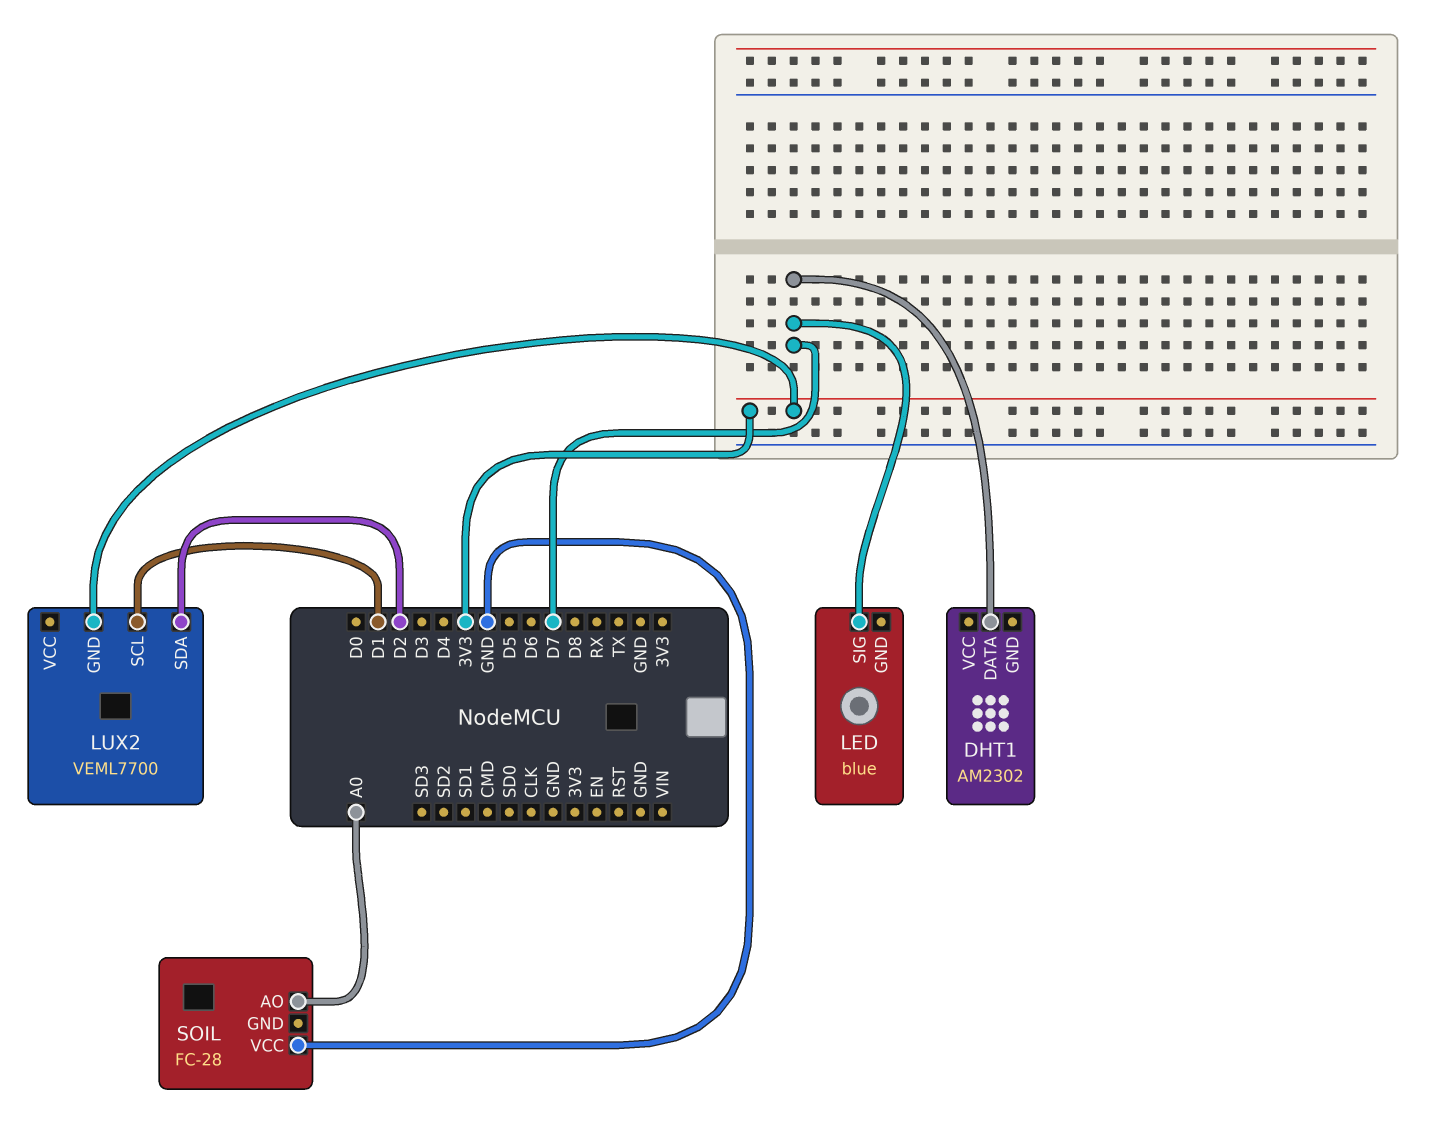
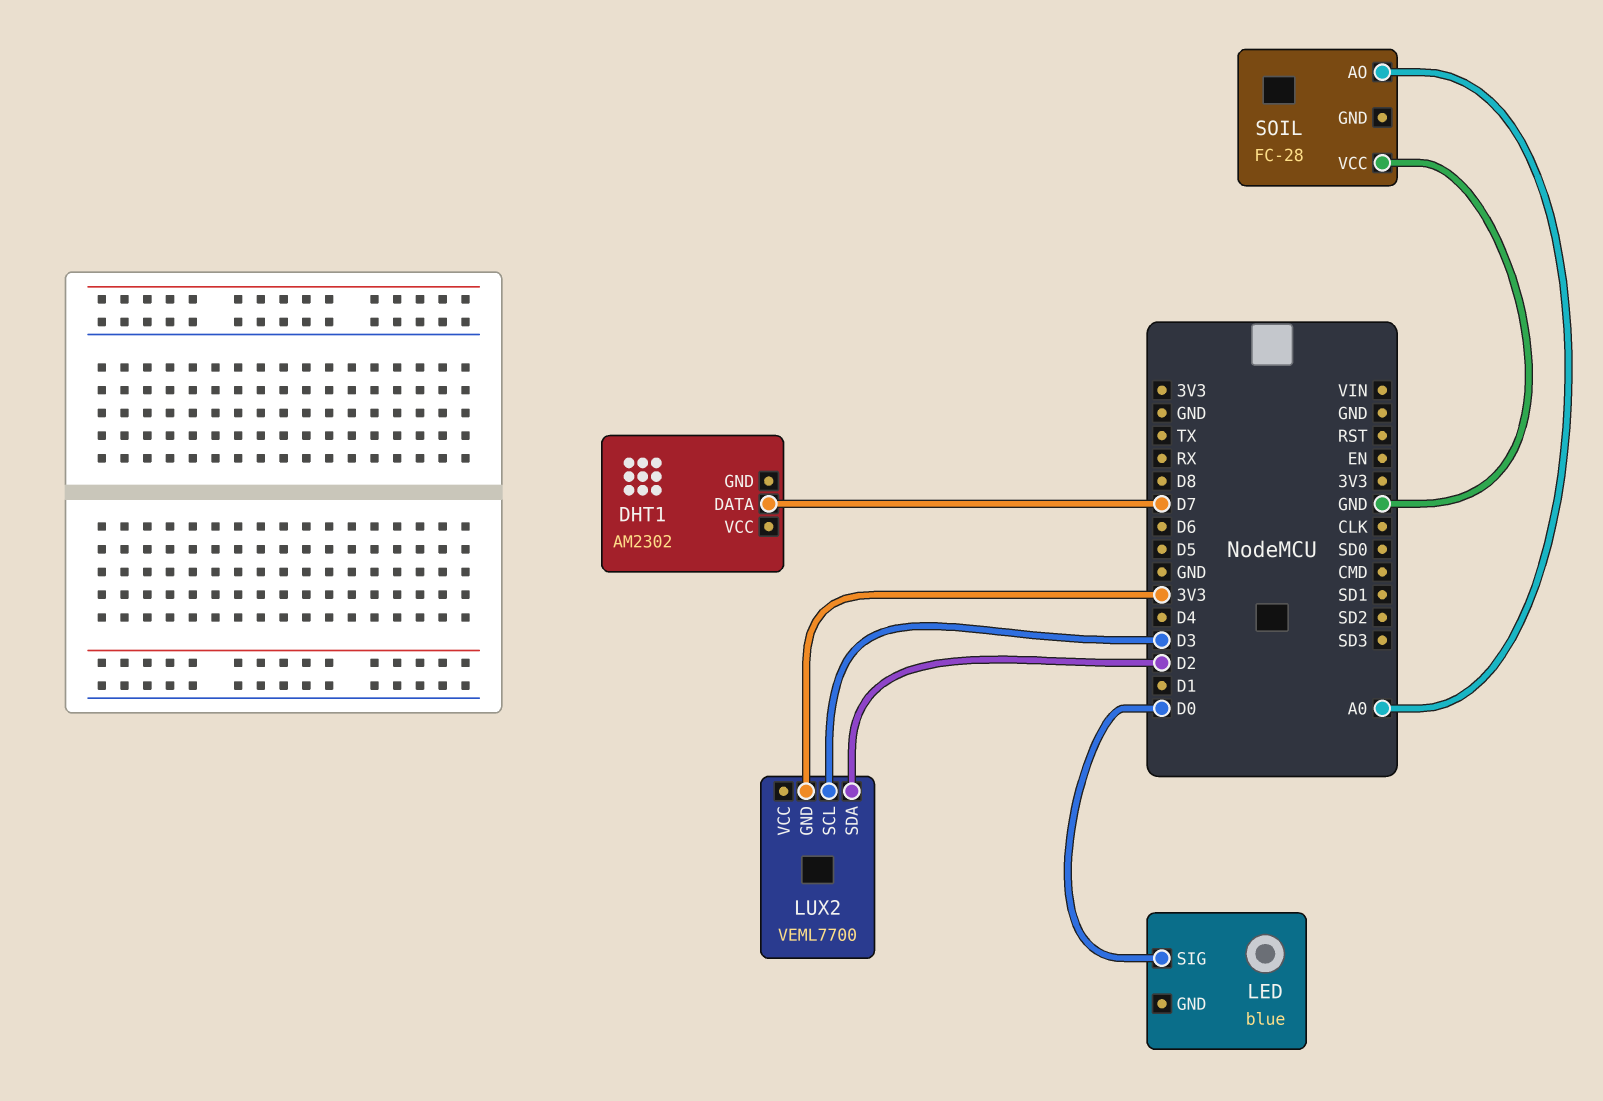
LED pin SIG: D7 -> D0
LUX2 pin SCL: D1 -> D3

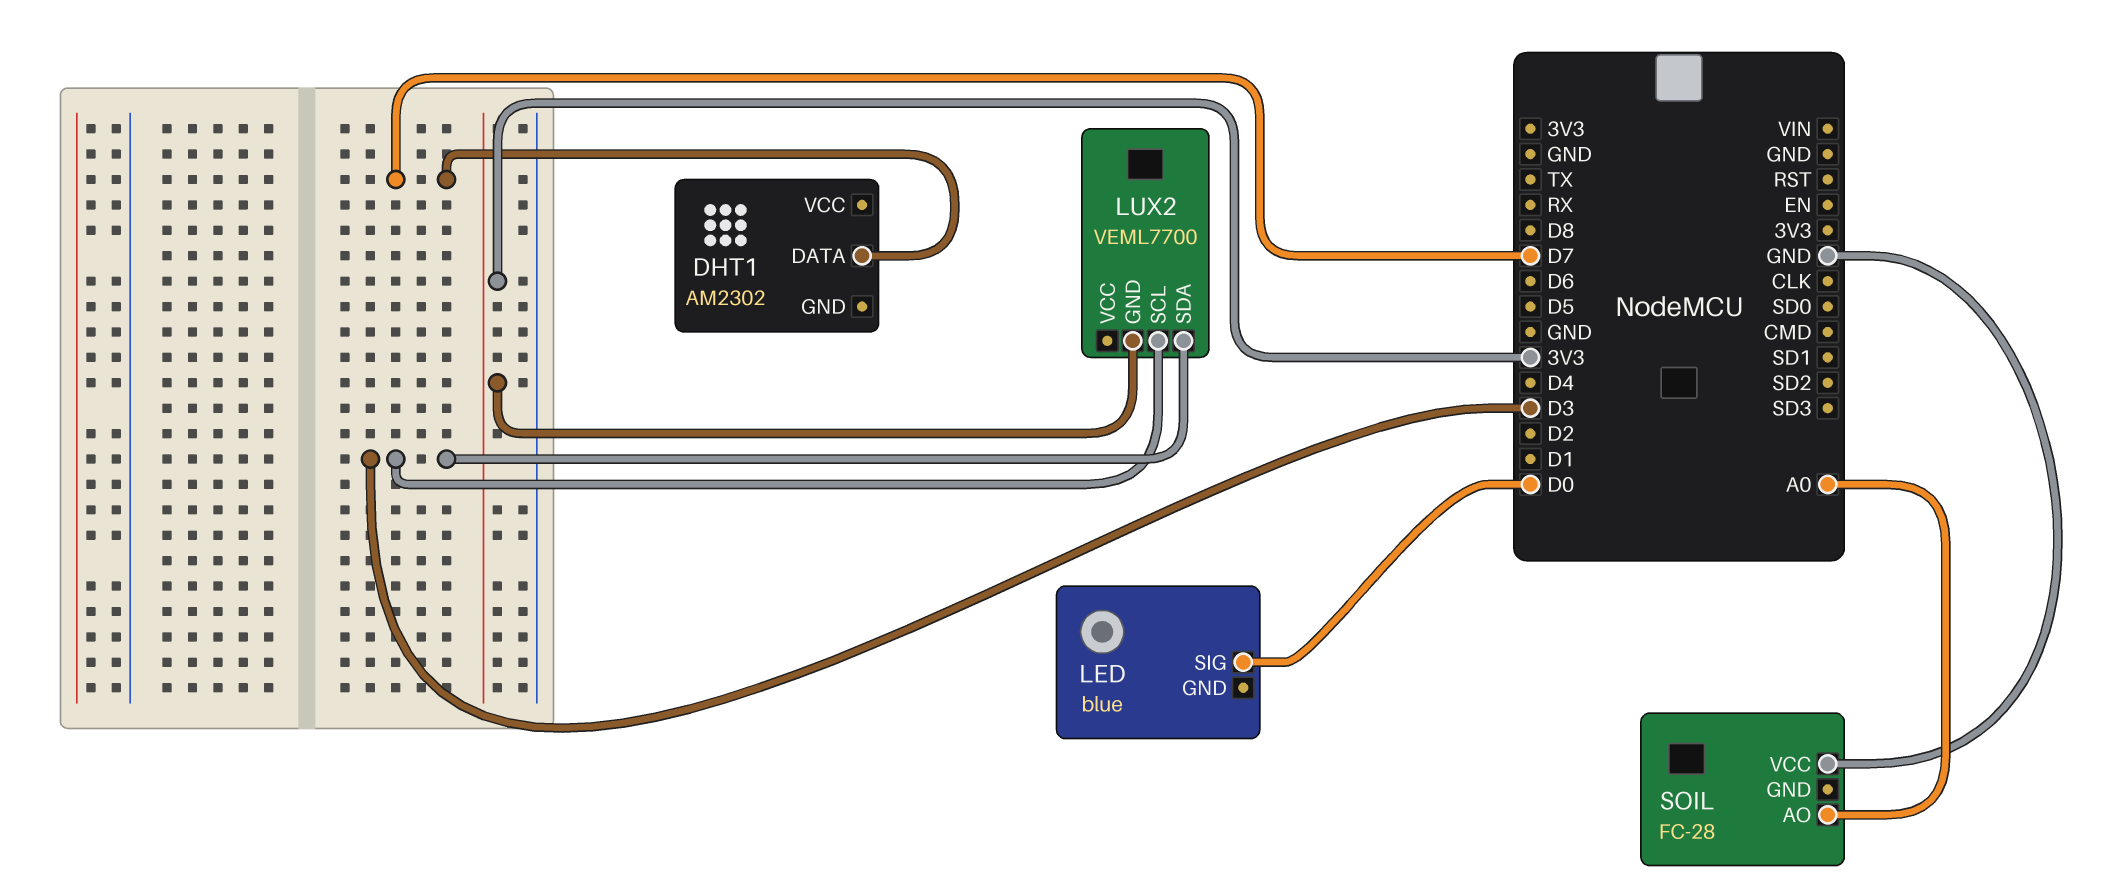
LUX2 pin SDA: D2 -> D3

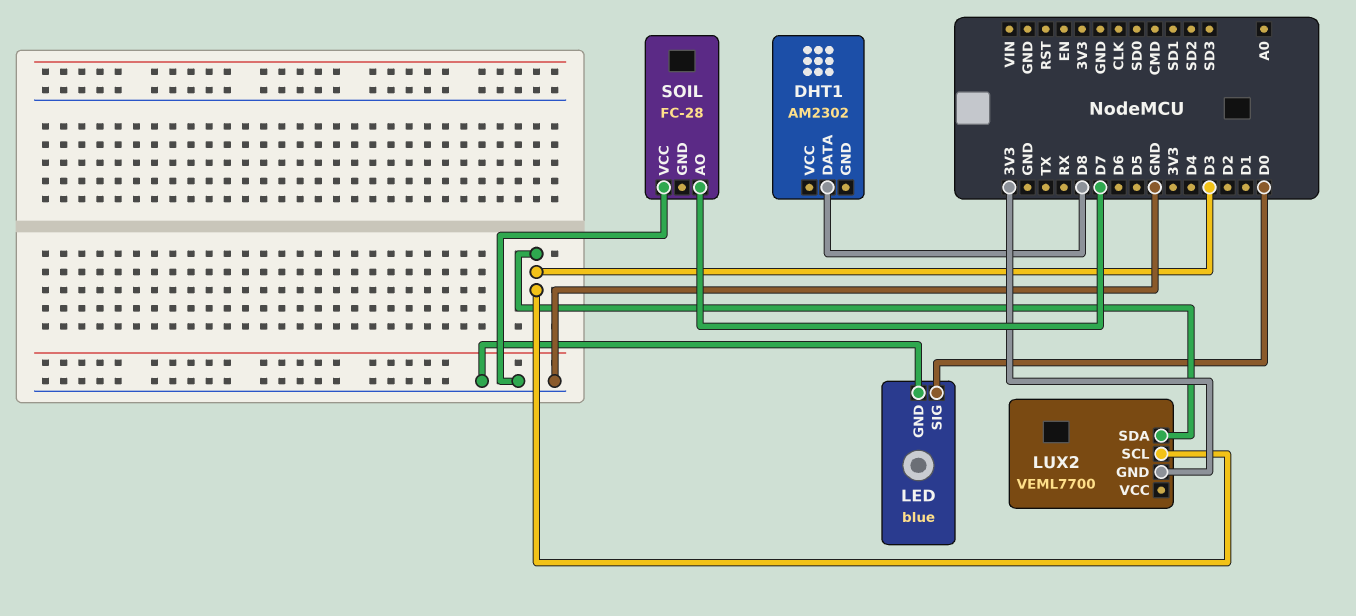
DHT1 pin DATA: D7 -> D8
LED pin GND: none -> GND
SOIL pin AO: A0 -> D7

